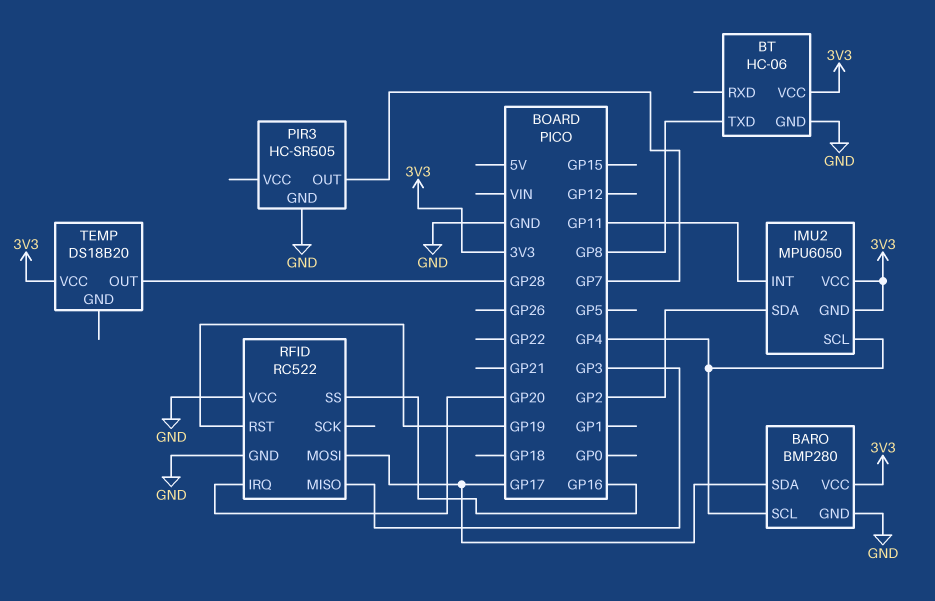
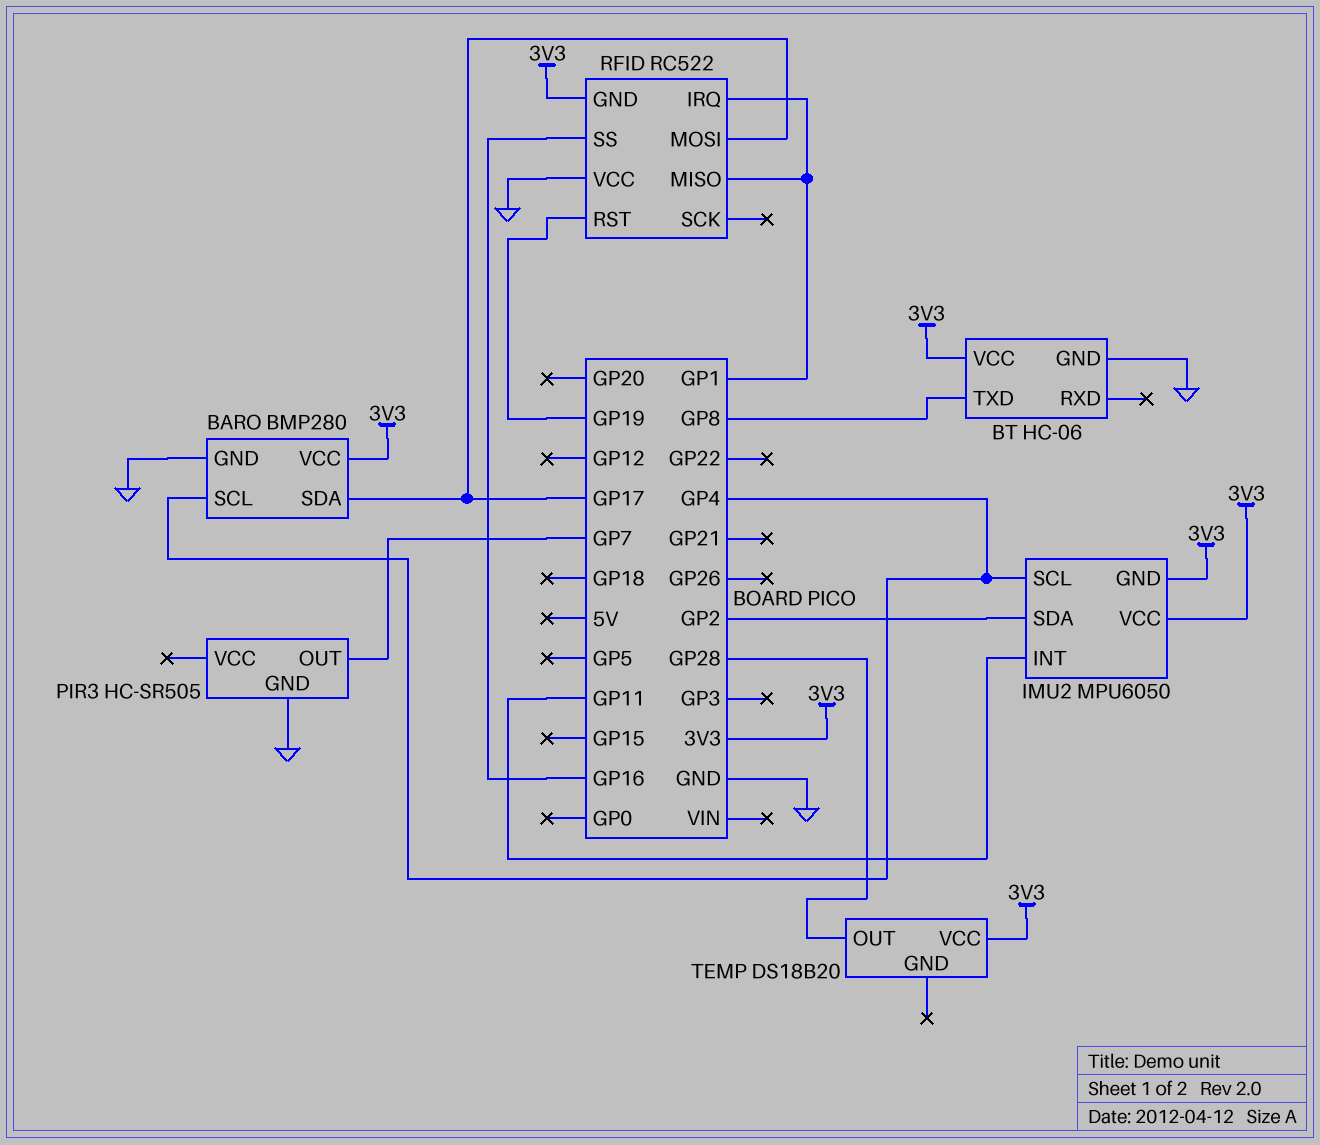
RFID pin GND: GND -> 3V3
RFID pin IRQ: GP20 -> GP1
RFID pin MISO: GP3 -> GP1

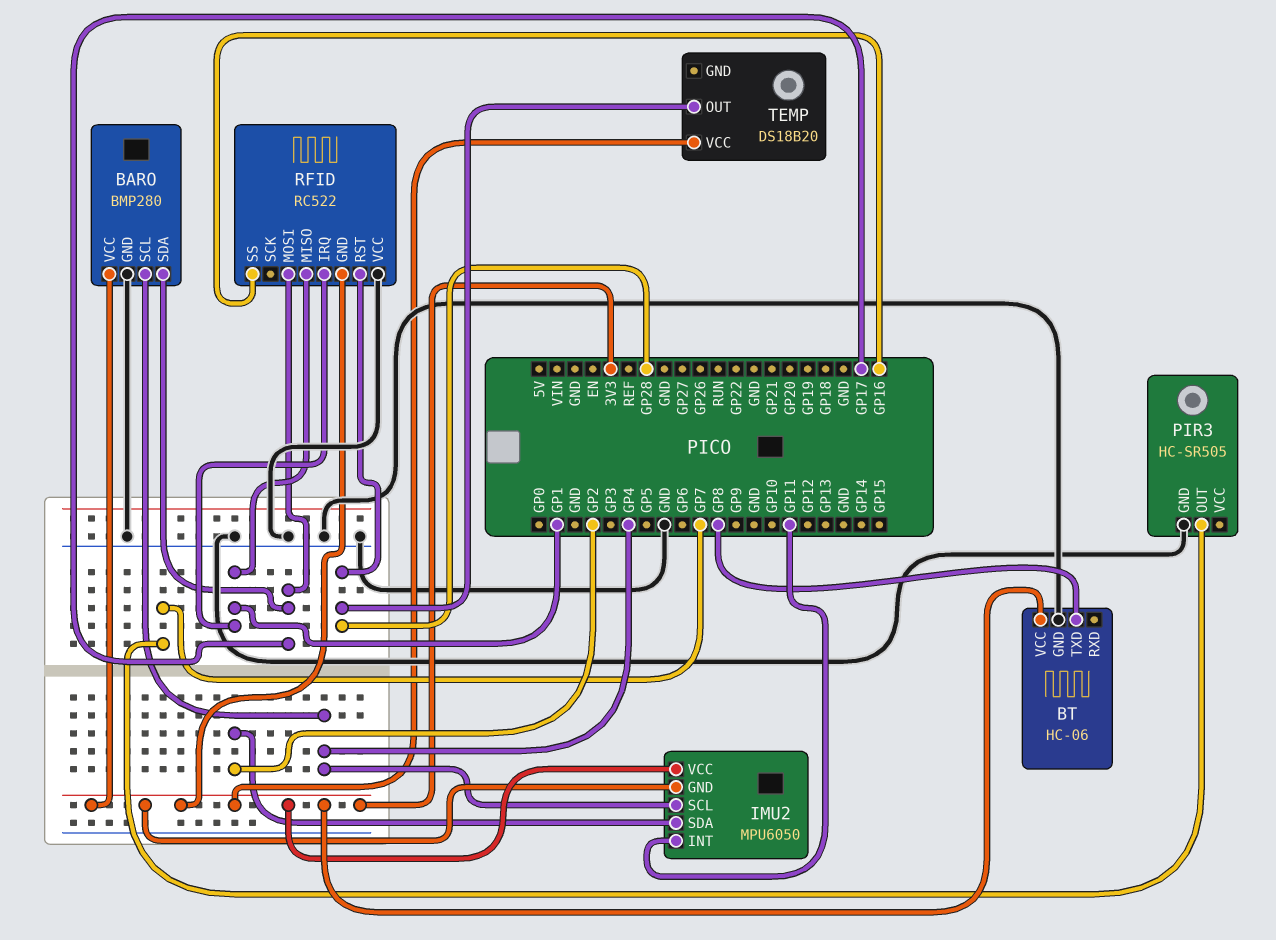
RFID pin RST: GP19 -> GP28

